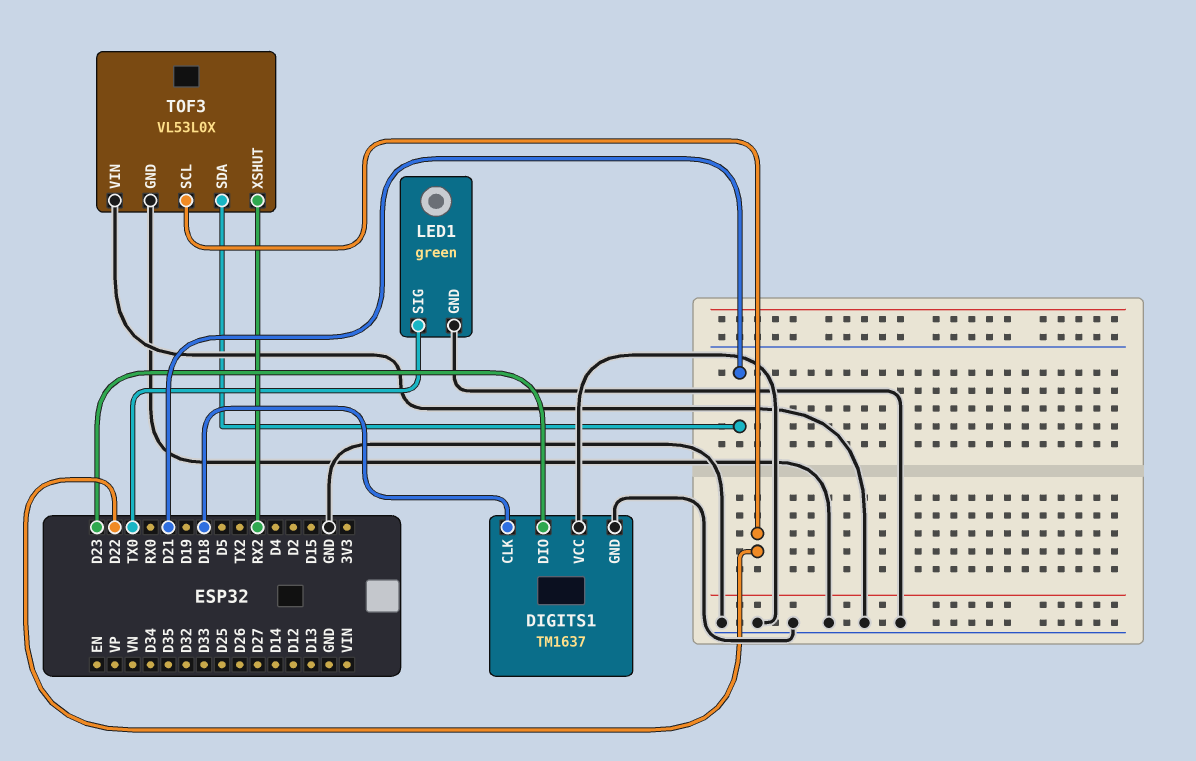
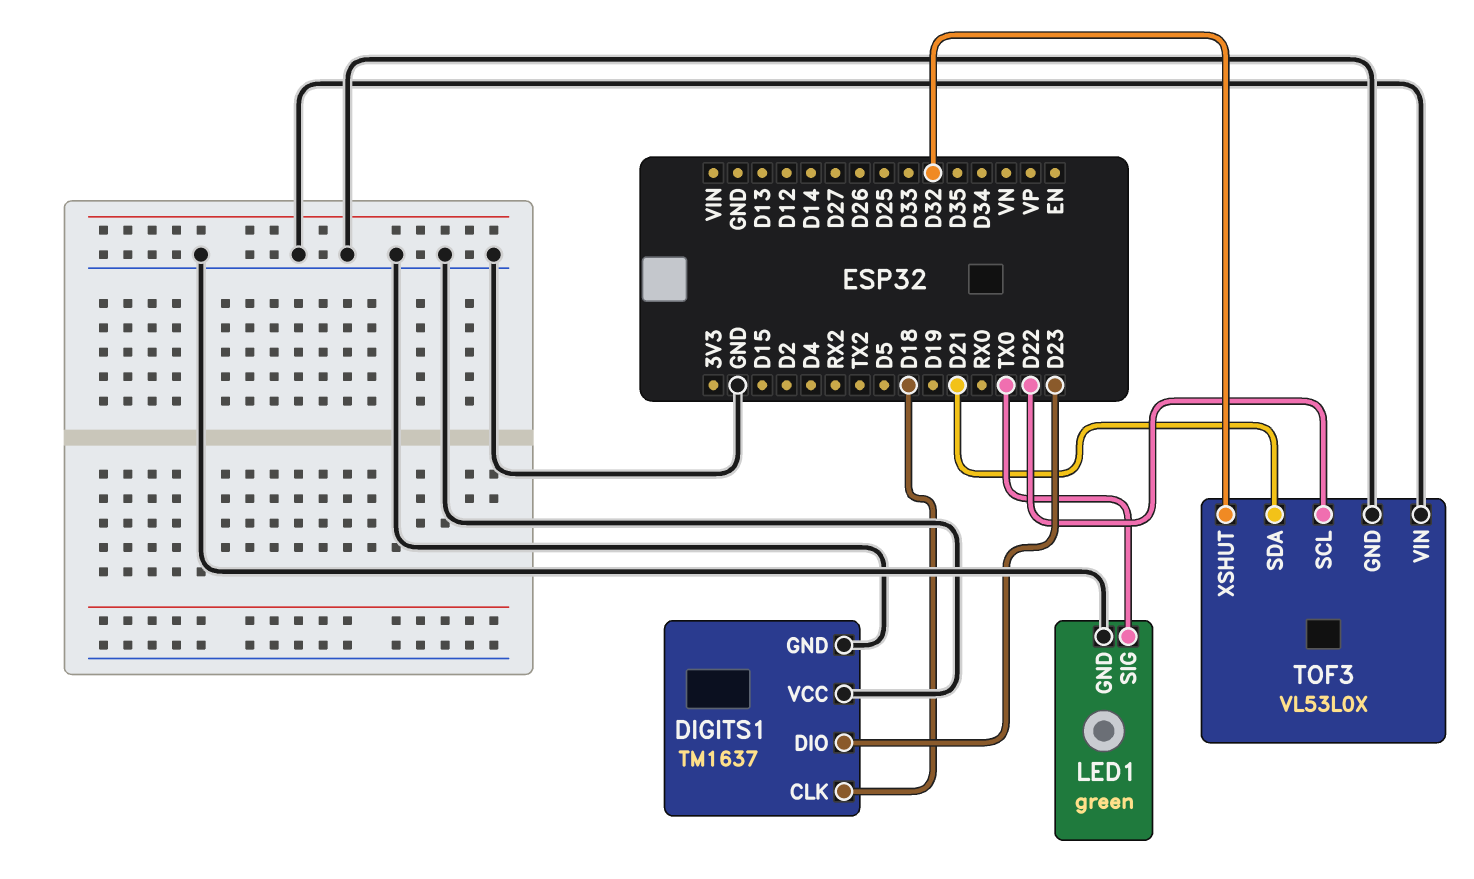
TOF3 pin XSHUT: RX2 -> D32

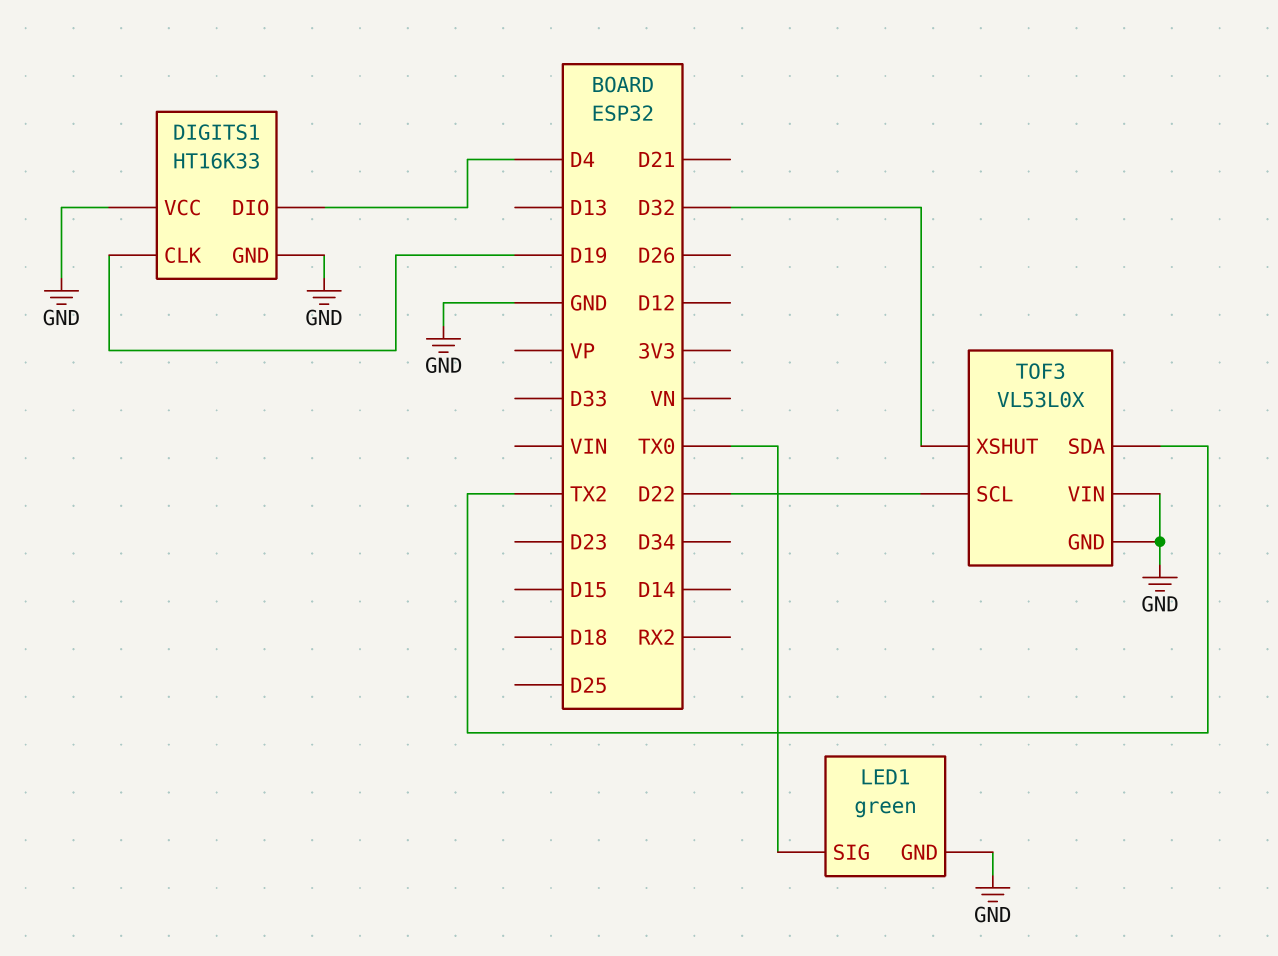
DIGITS1: TM1637 -> HT16K33
DIGITS1 pin CLK: D18 -> D19
DIGITS1 pin DIO: D23 -> D4
TOF3 pin SDA: D21 -> TX2

